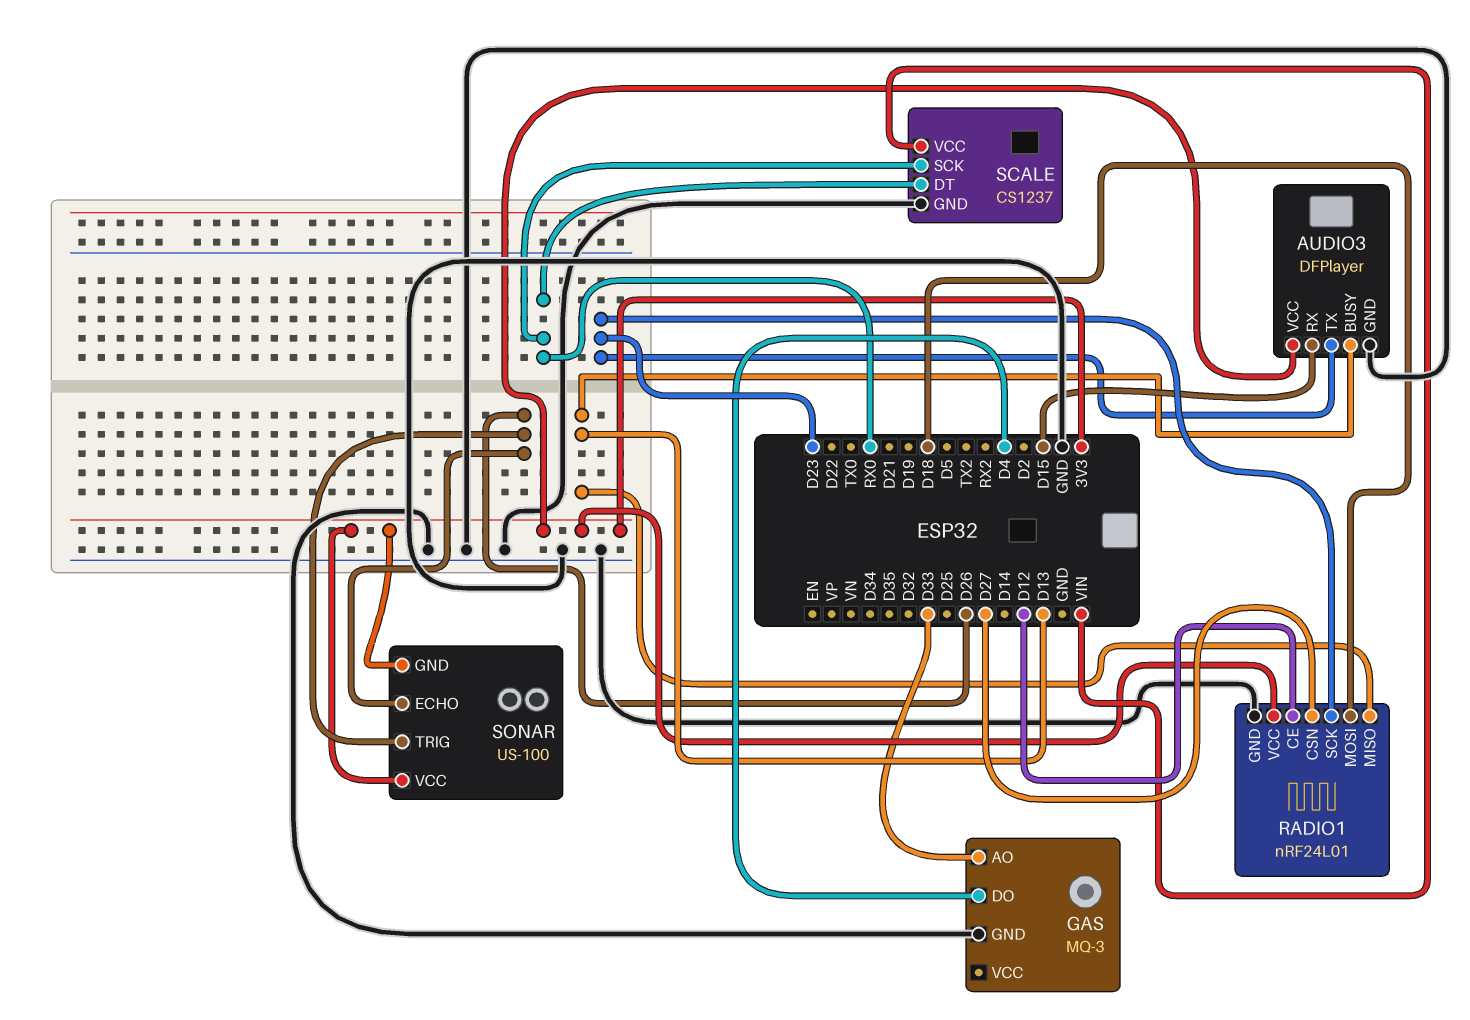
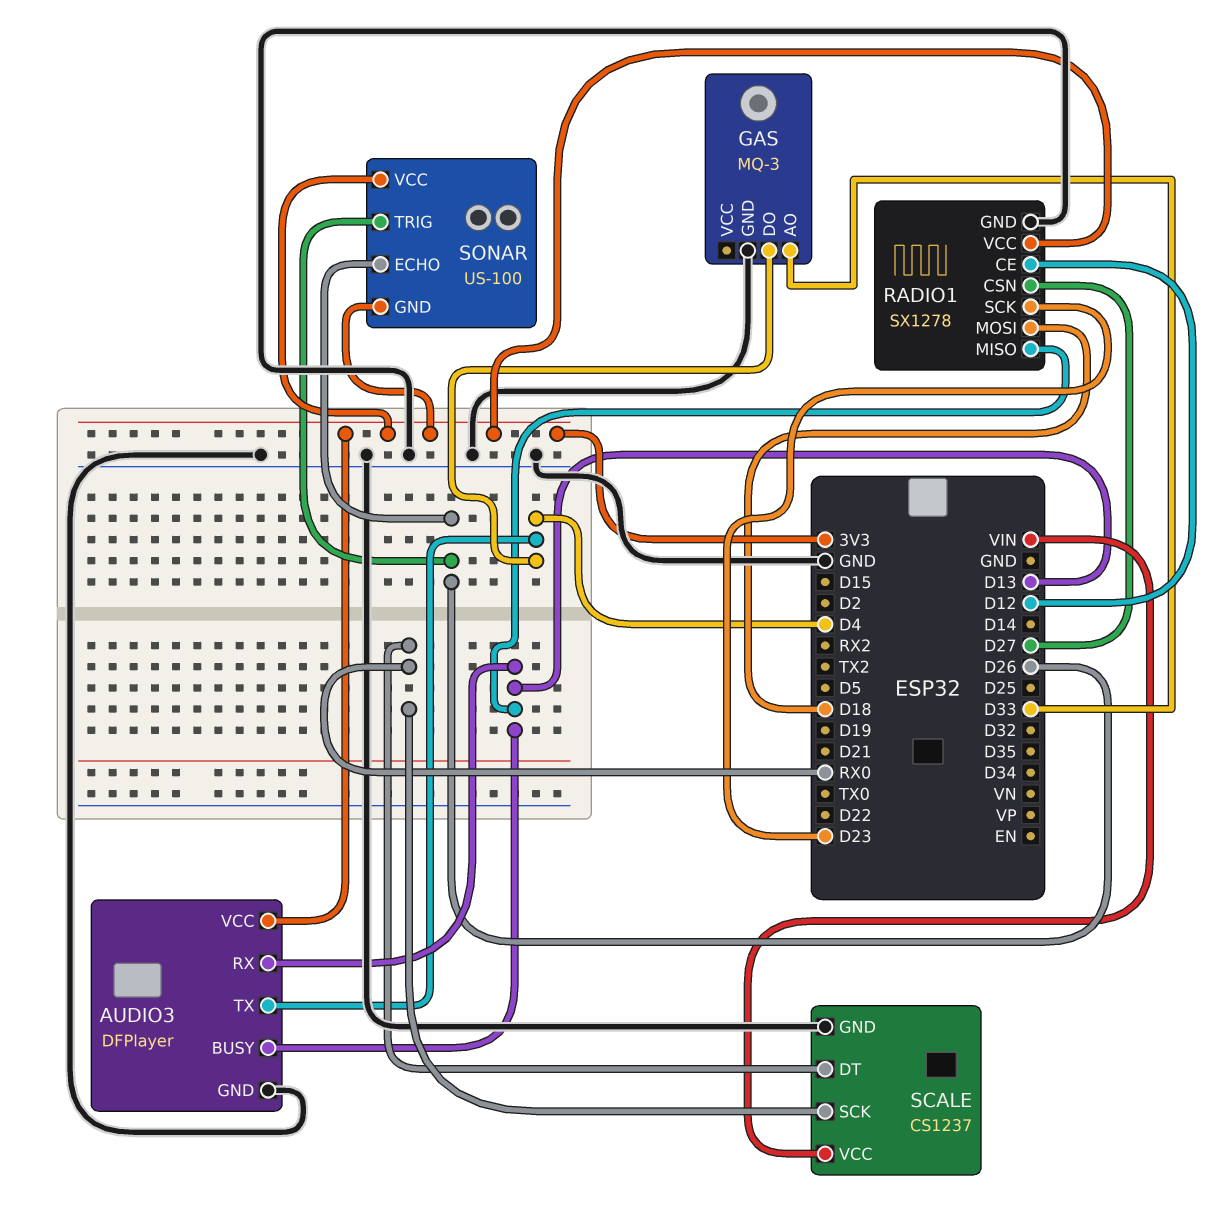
AUDIO3 pin RX: D15 -> D13
AUDIO3 pin TX: D23 -> D4
RADIO1: nRF24L01 -> SX1278

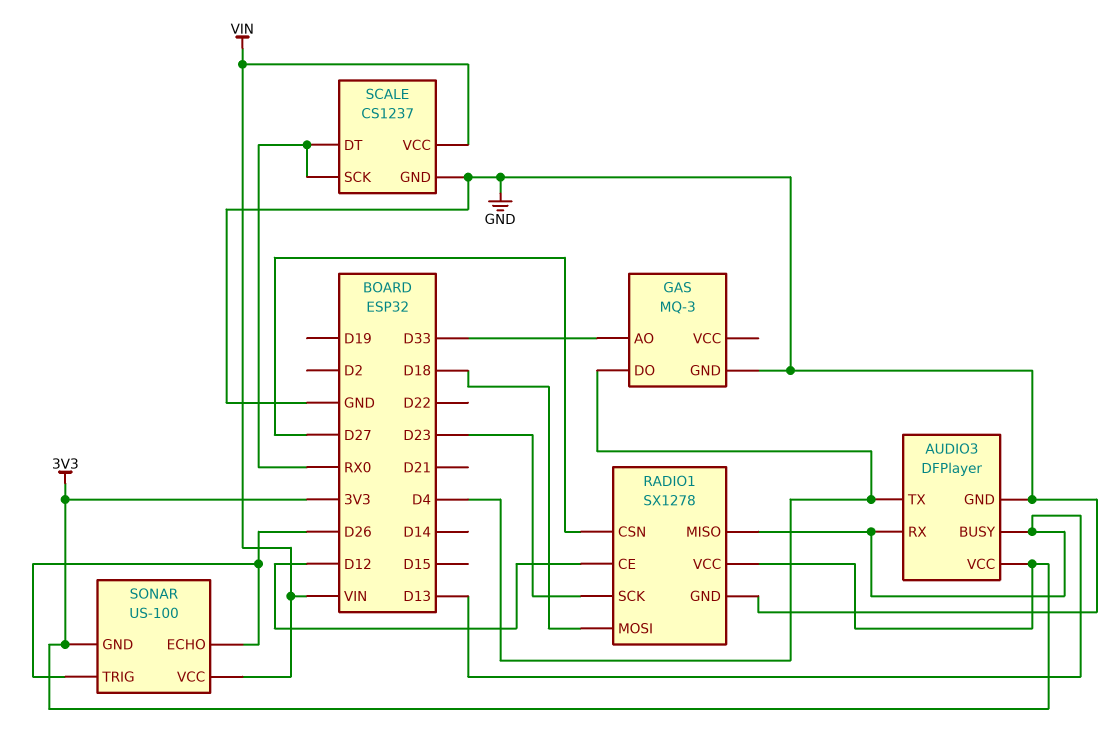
SONAR pin VCC: 3V3 -> VIN

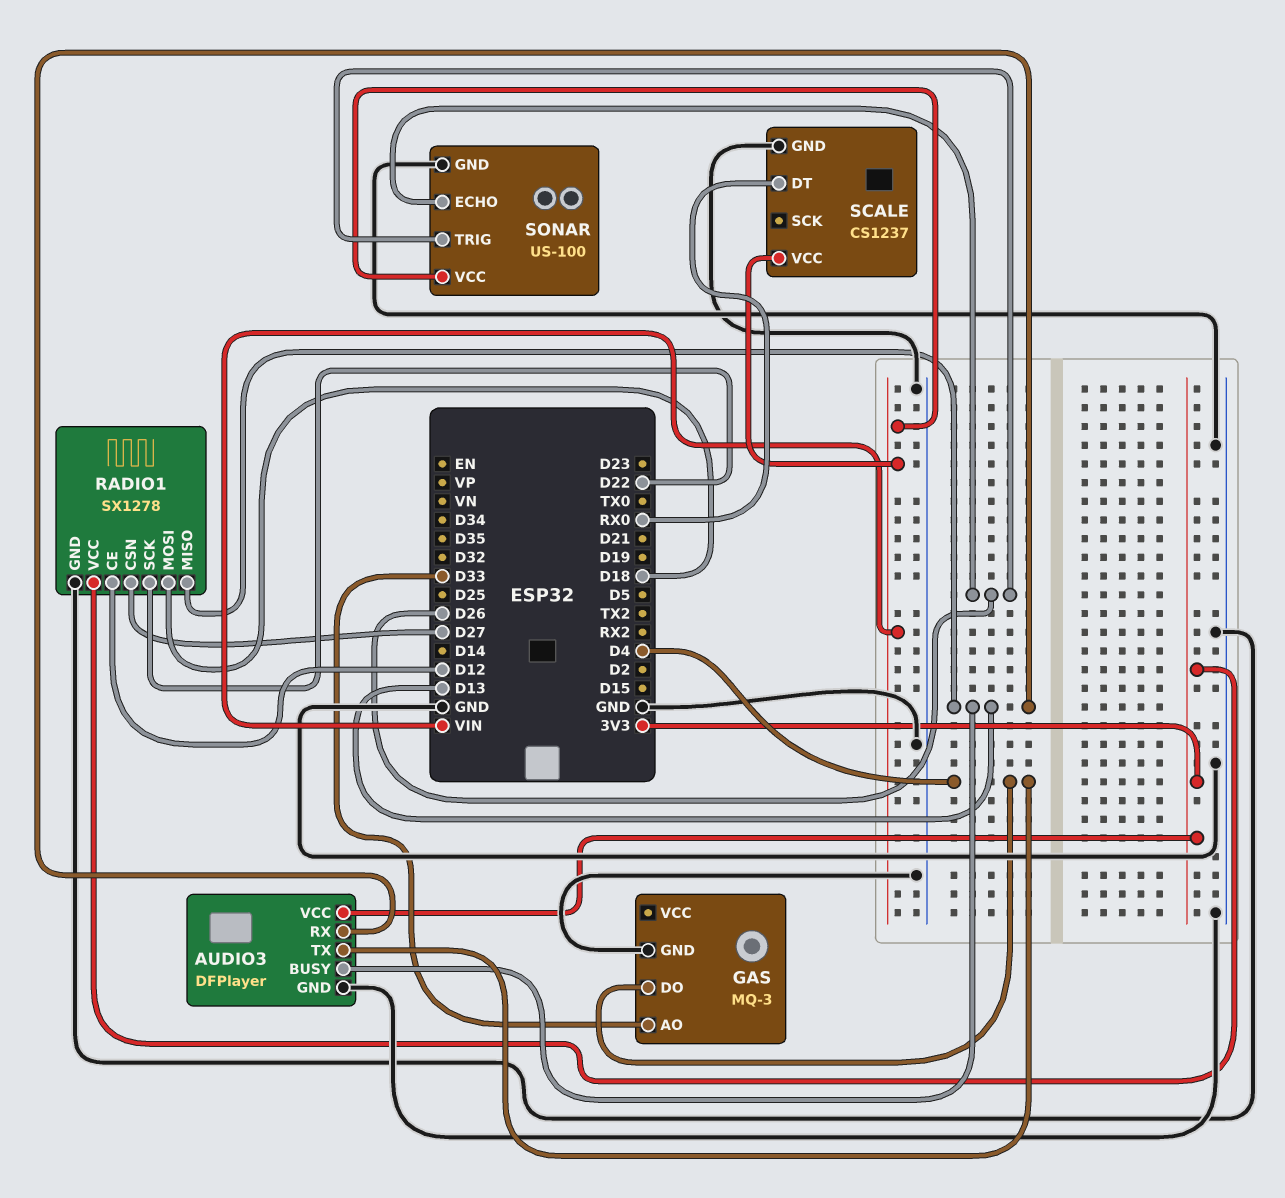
RADIO1 pin SCK: D23 -> D22
SCALE pin SCK: RX0 -> none
SONAR pin GND: 3V3 -> GND

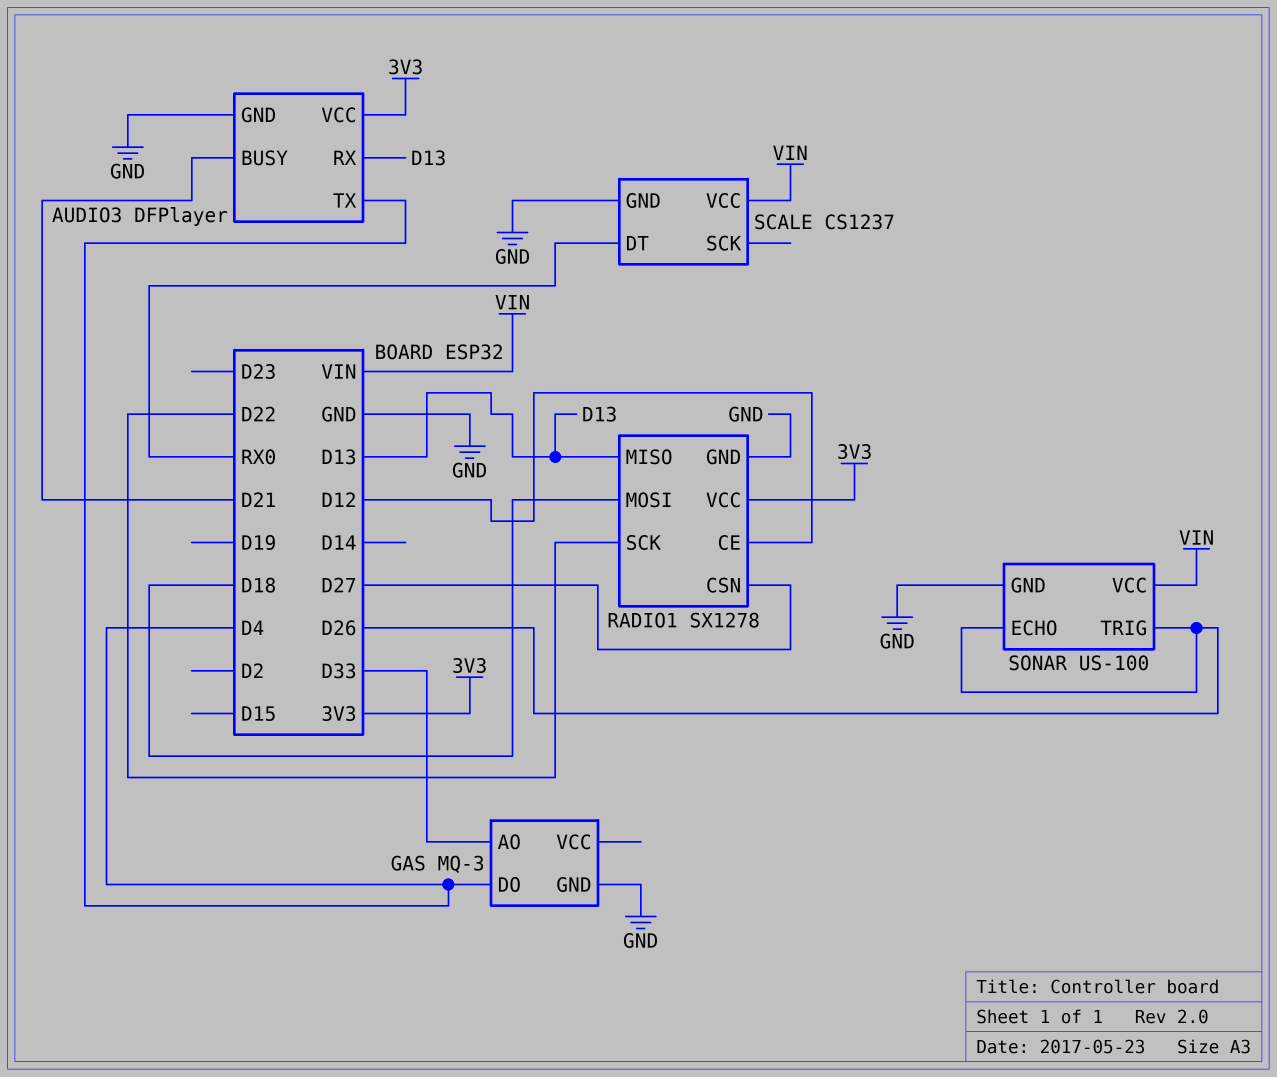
AUDIO3 pin BUSY: D13 -> D21

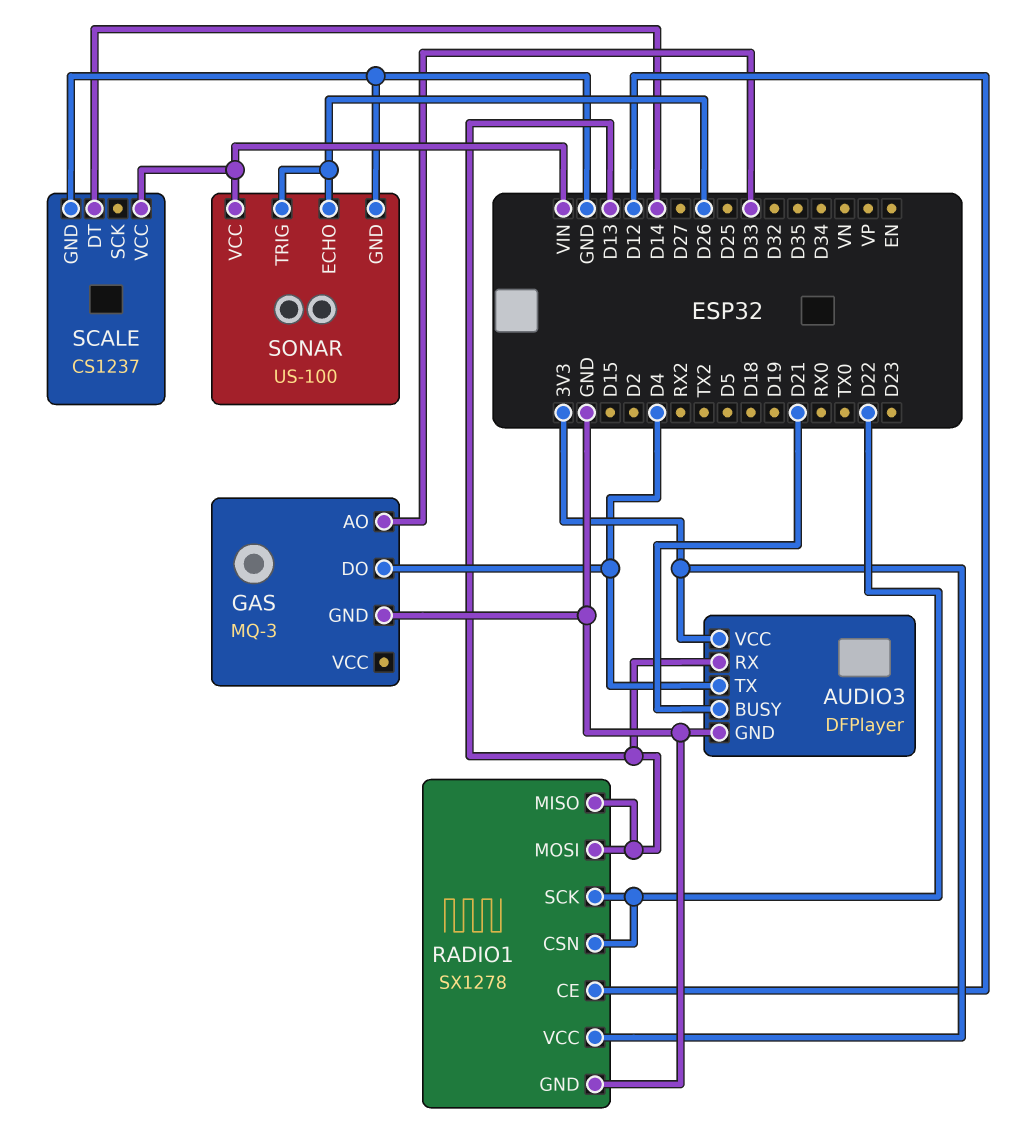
RADIO1 pin CSN: D27 -> D22
RADIO1 pin MOSI: D18 -> D13
SCALE pin DT: RX0 -> D14

